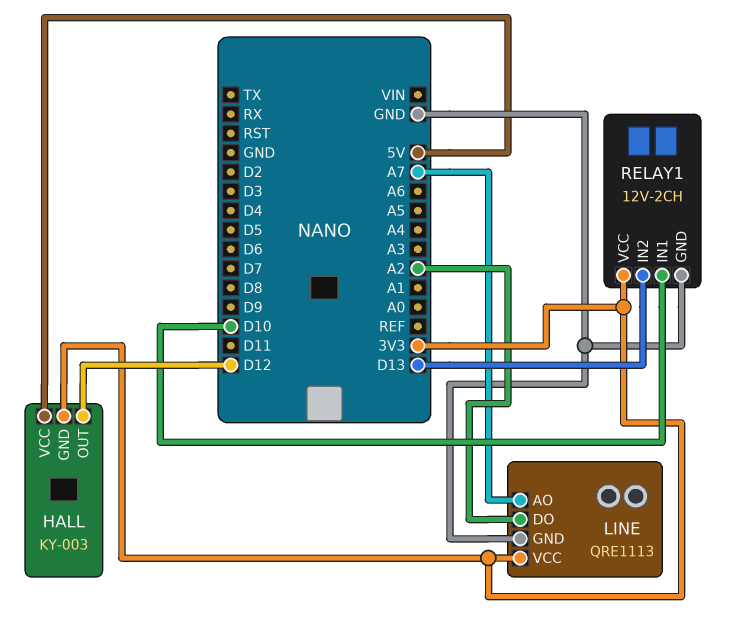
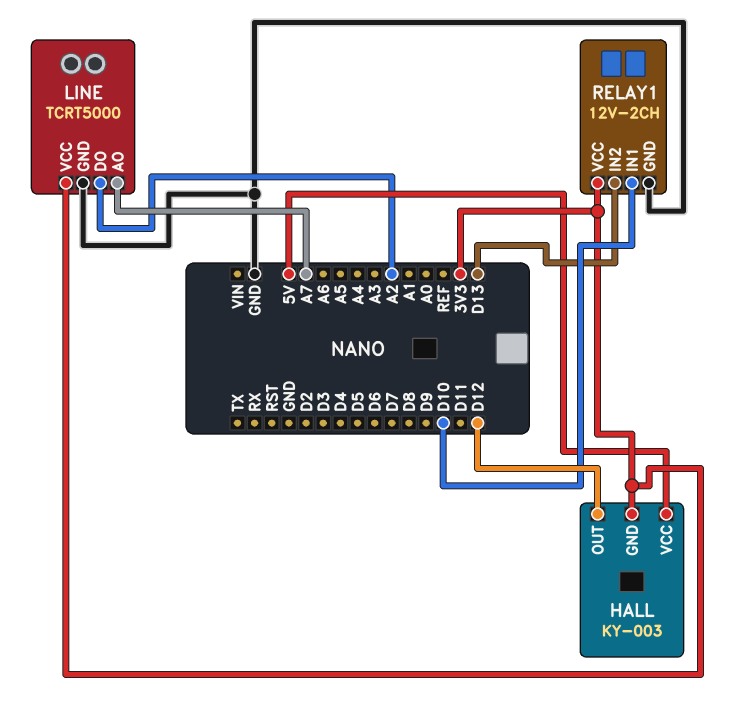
LINE: QRE1113 -> TCRT5000

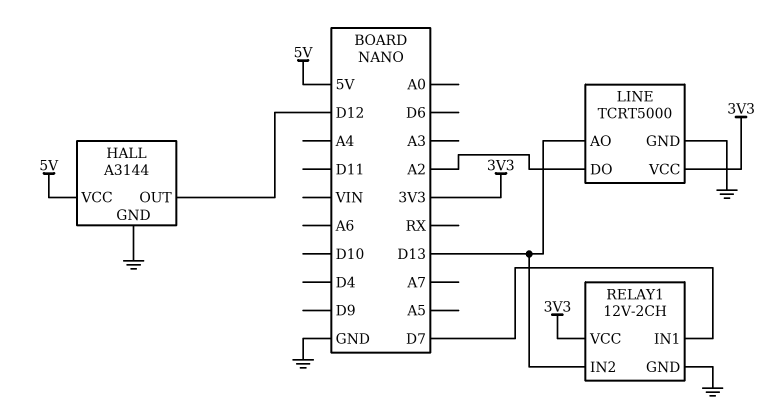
HALL: KY-003 -> A3144
HALL pin GND: 3V3 -> GND
LINE pin AO: A7 -> D13
RELAY1 pin IN1: D10 -> D7

